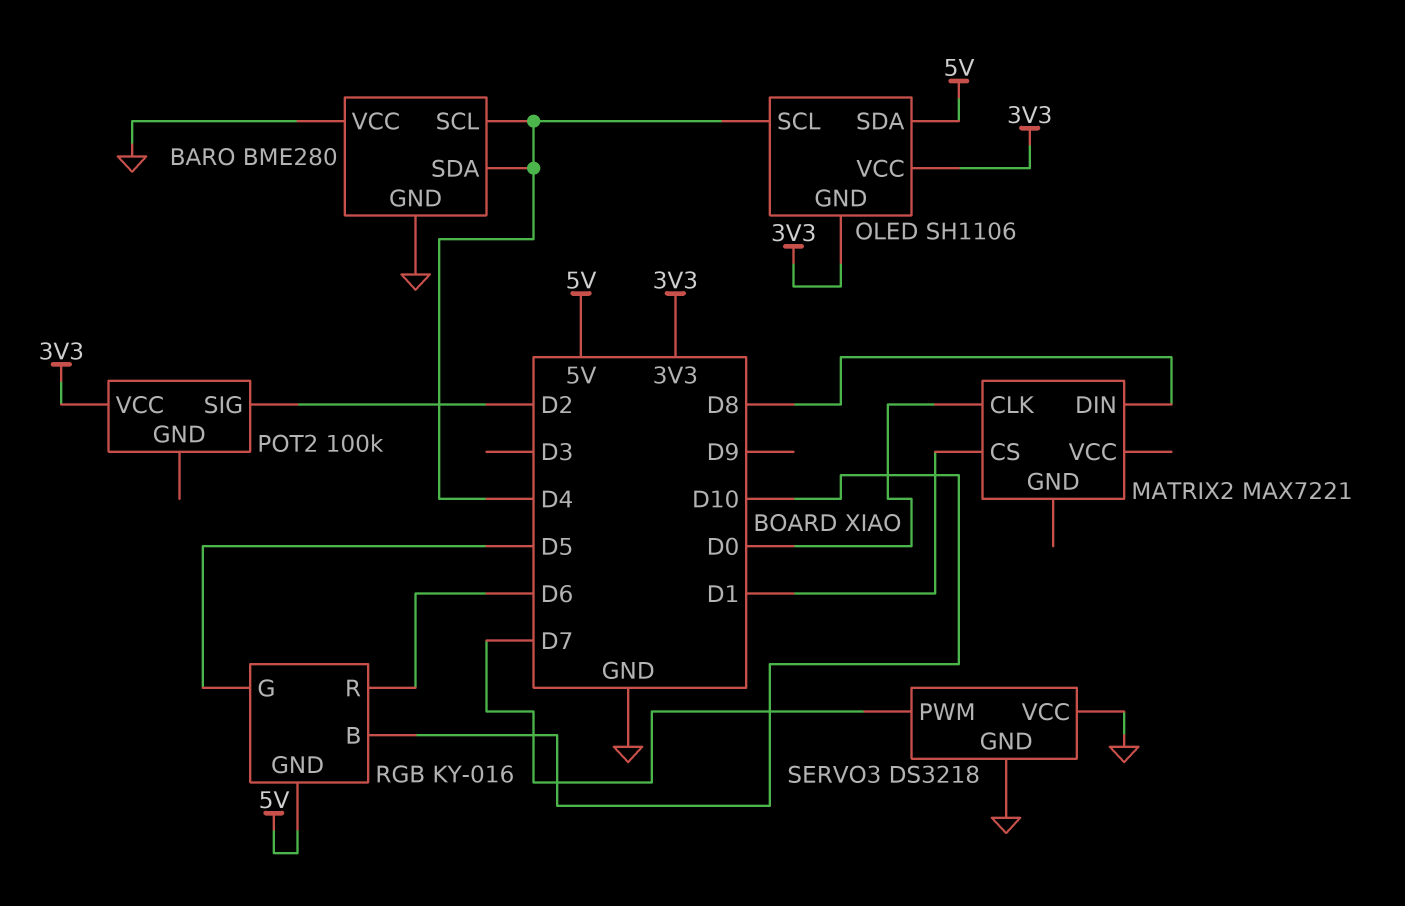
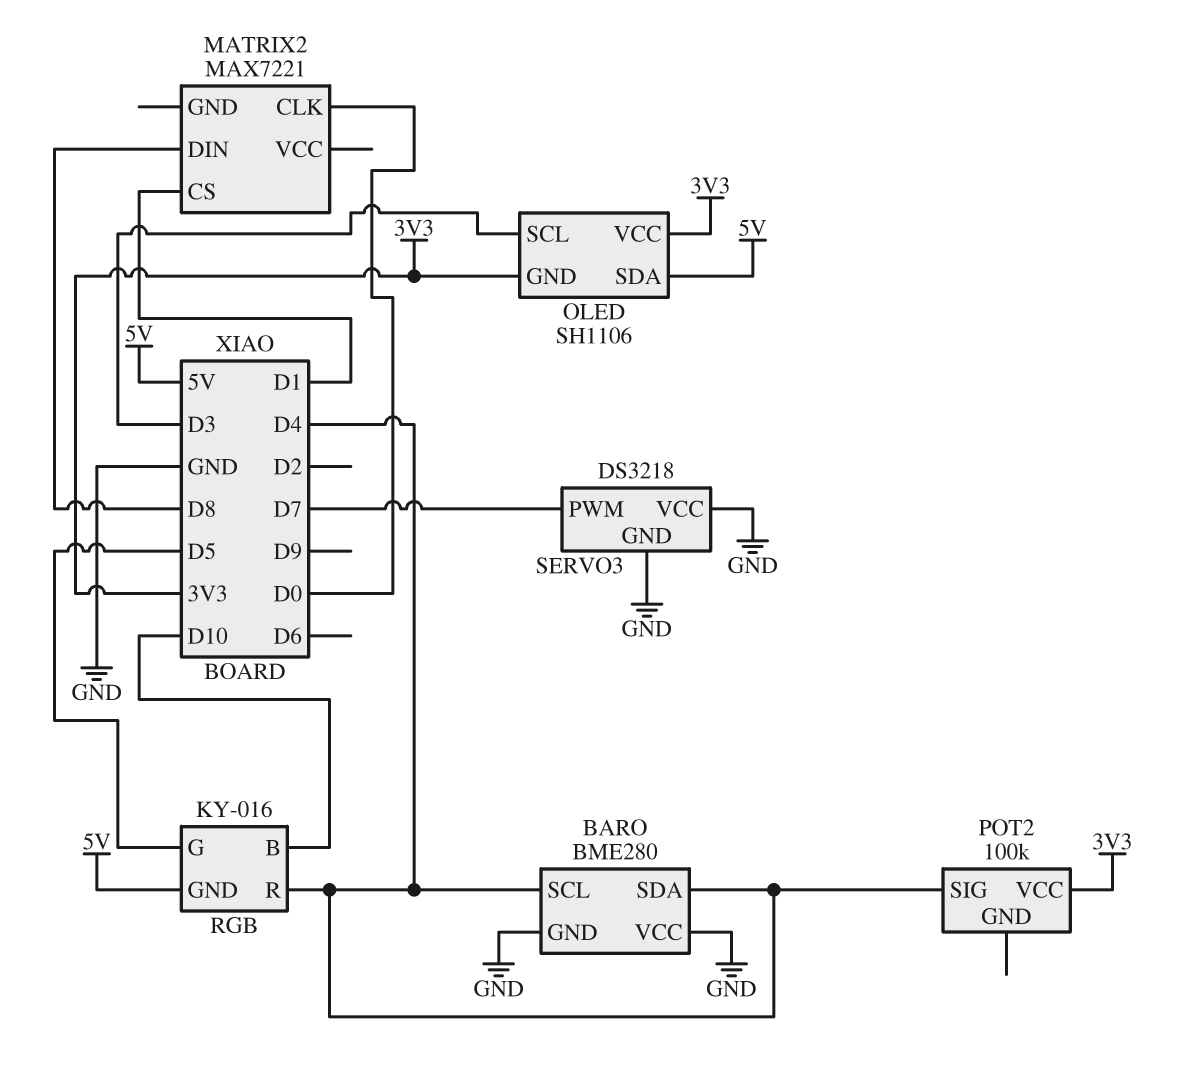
OLED pin SCL: D4 -> D3
POT2 pin SIG: D2 -> D4
RGB pin R: D6 -> D4

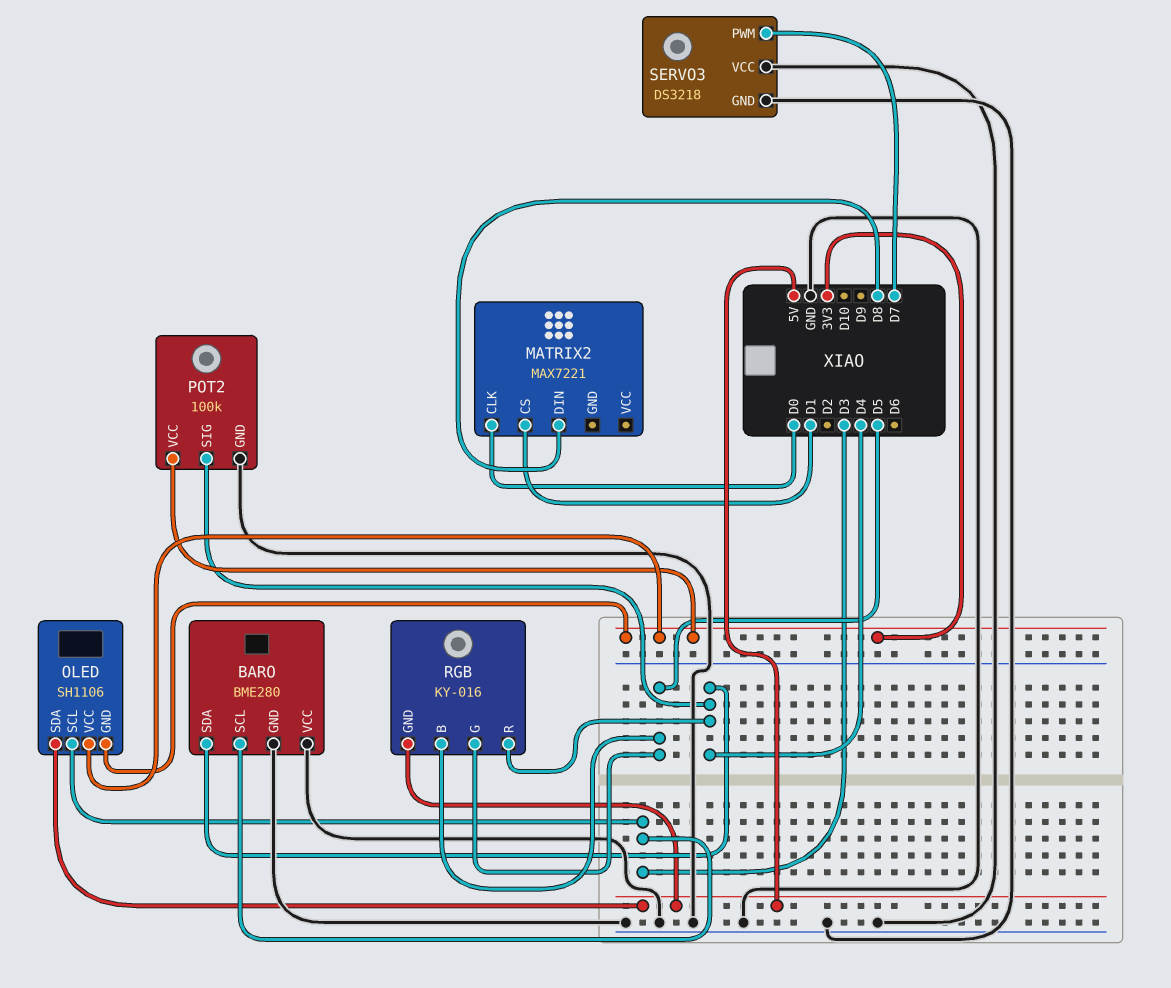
BARO pin SCL: D4 -> D3
POT2 pin GND: none -> GND
RGB pin B: D10 -> D5

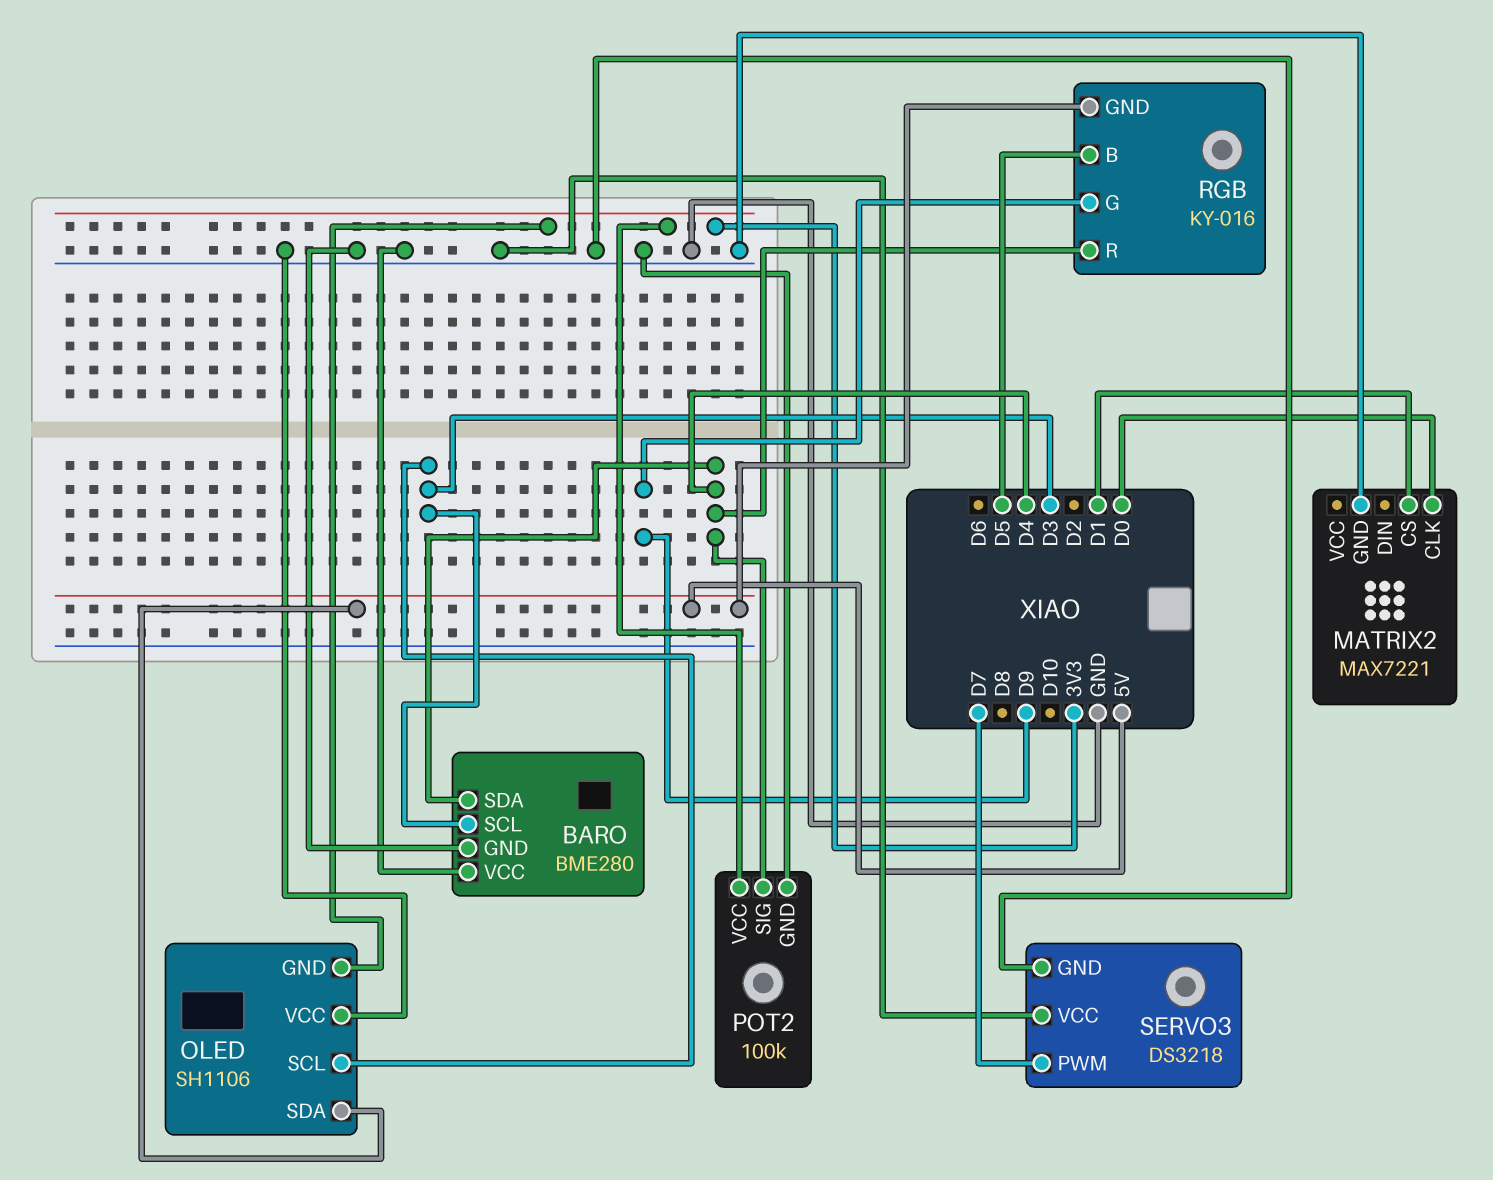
MATRIX2 pin DIN: D8 -> none
MATRIX2 pin GND: none -> GND
OLED pin VCC: 3V3 -> GND
RGB pin G: D5 -> D9

